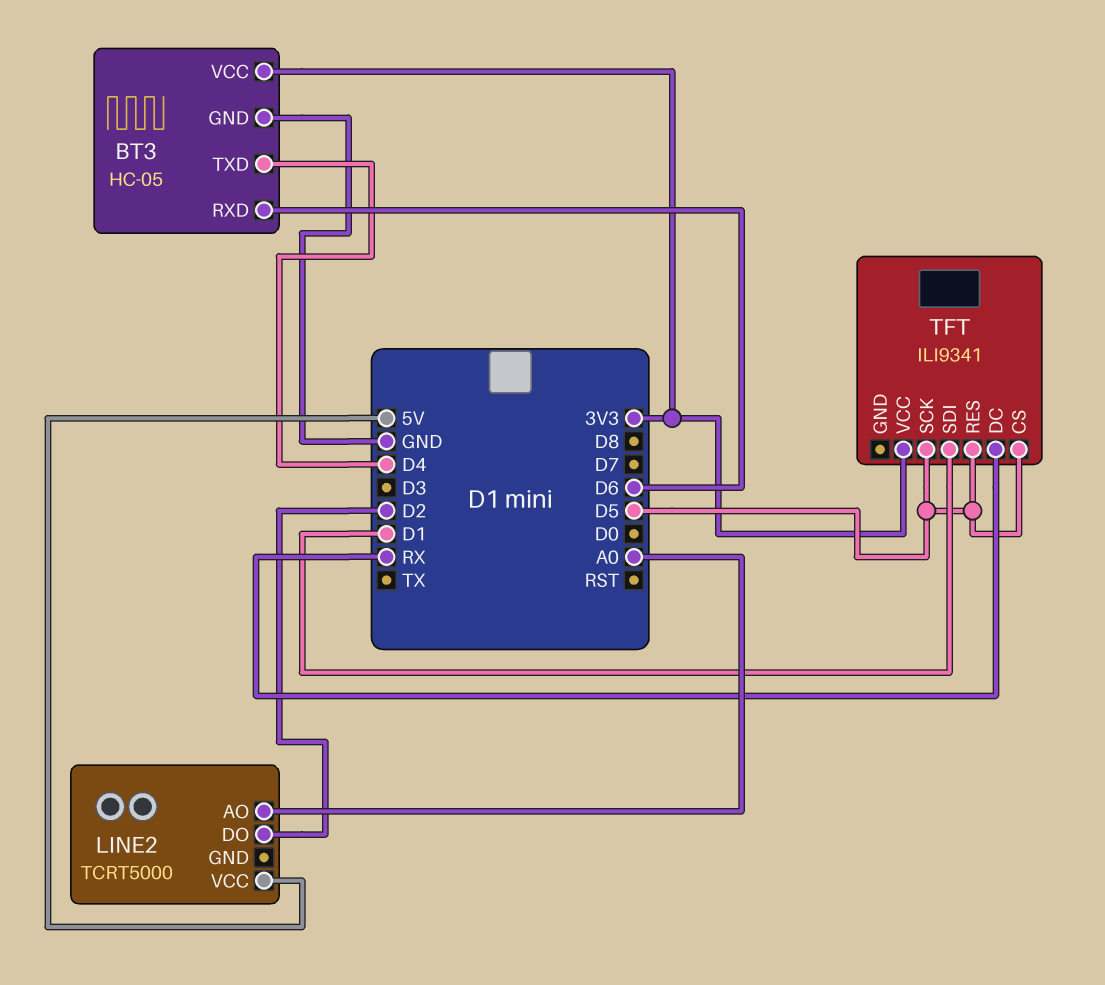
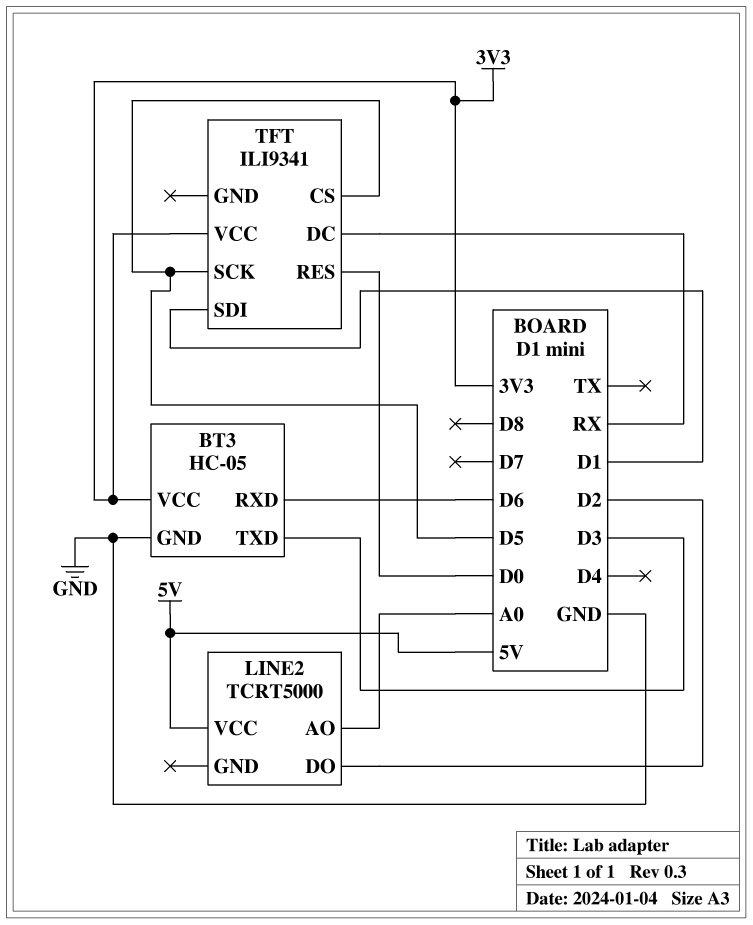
BT3 pin TXD: D4 -> D3
TFT pin RES: D5 -> D0

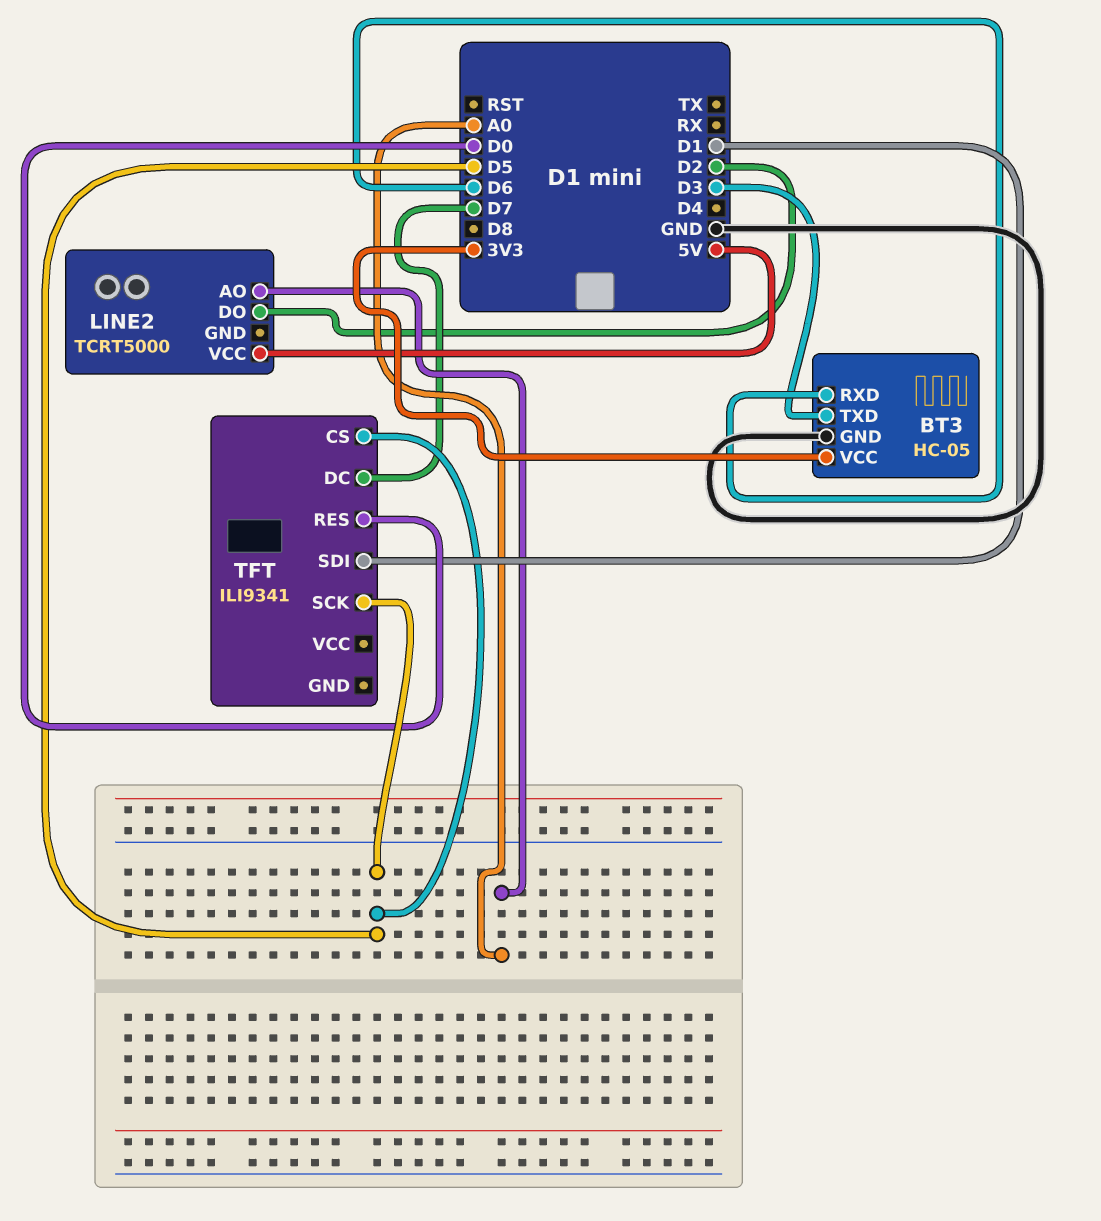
TFT pin DC: RX -> D7
TFT pin VCC: 3V3 -> none

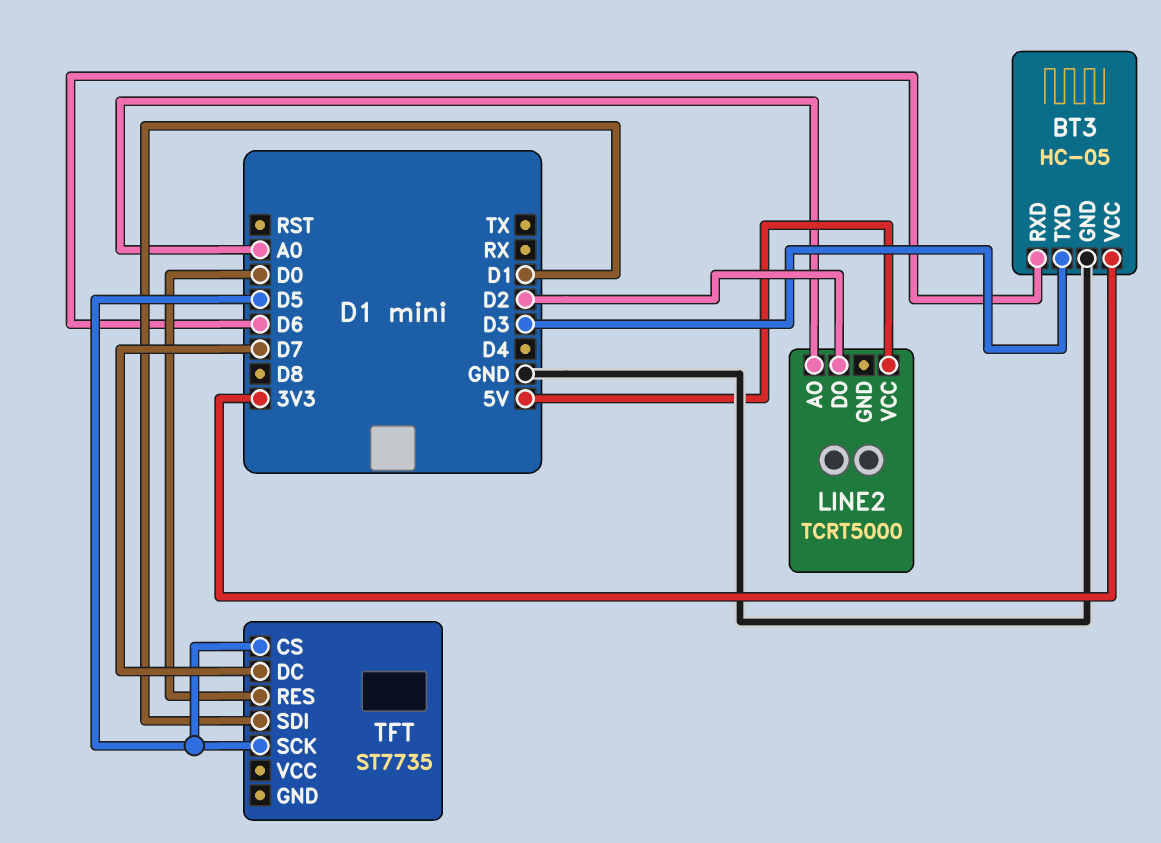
TFT: ILI9341 -> ST7735

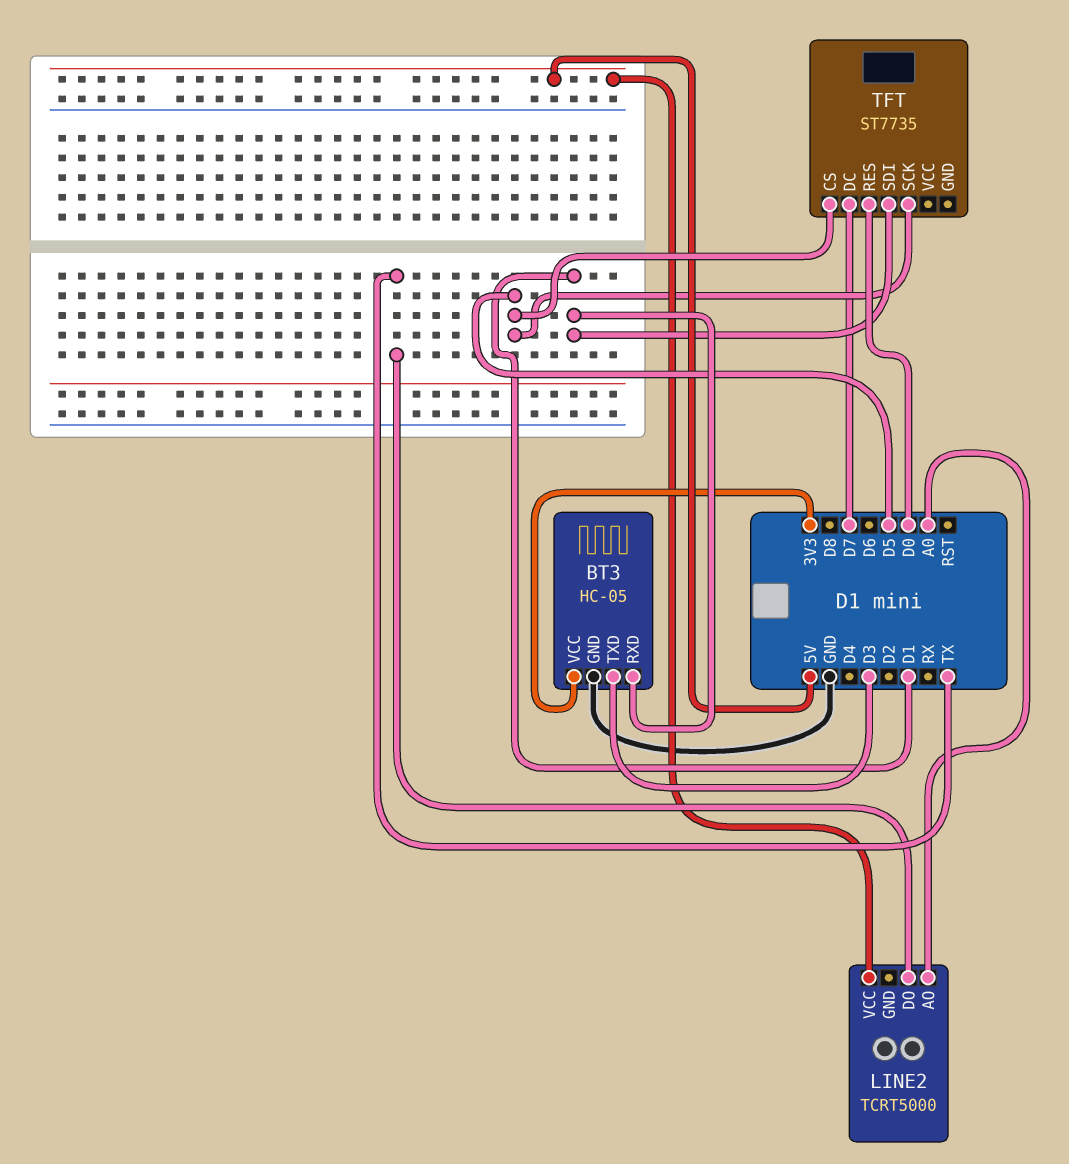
BT3 pin RXD: D6 -> D1
LINE2 pin DO: D2 -> TX

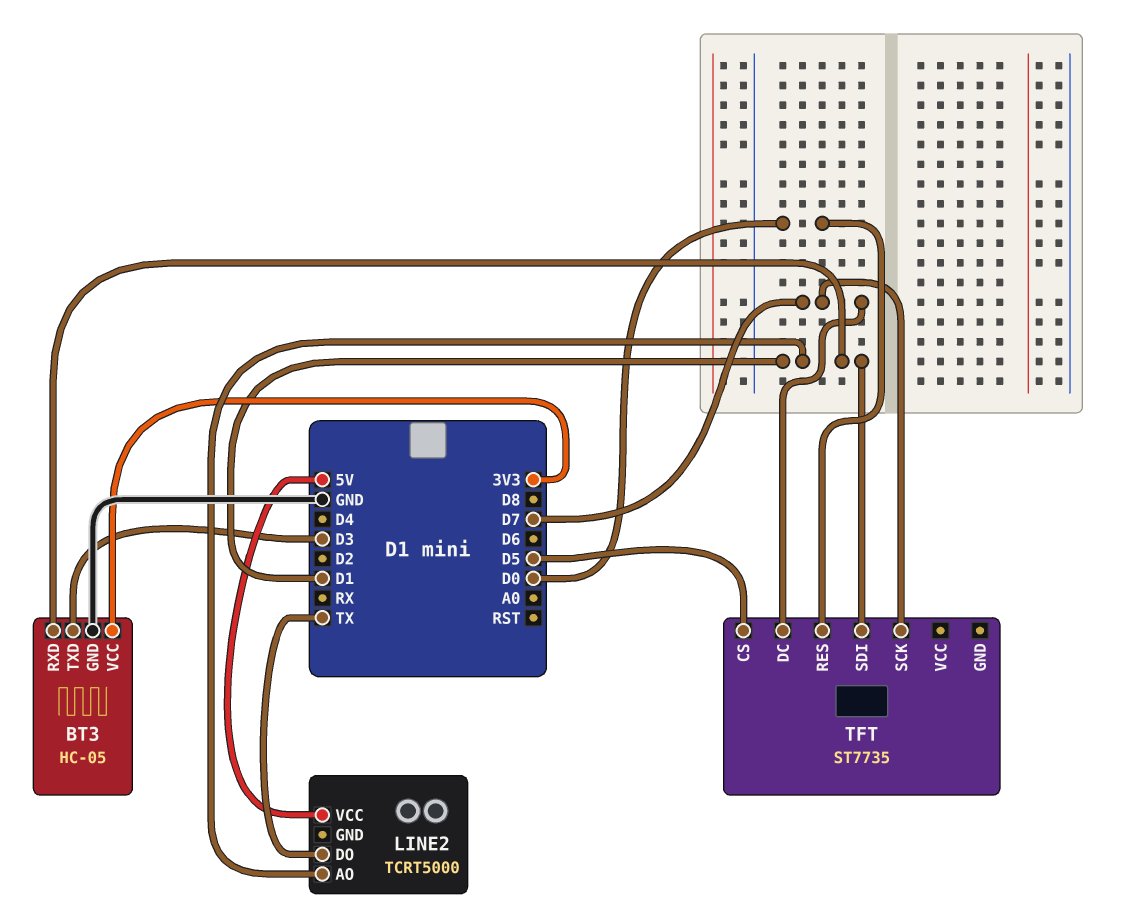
LINE2 pin AO: A0 -> D1
TFT pin SCK: D5 -> D7

